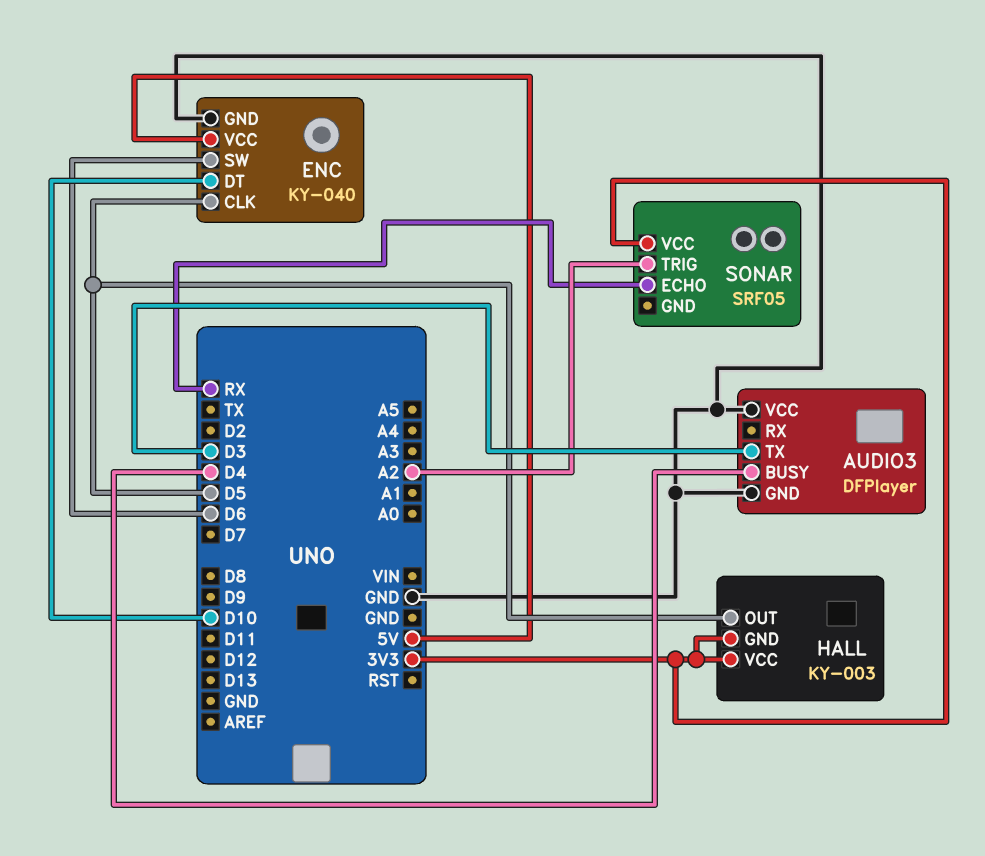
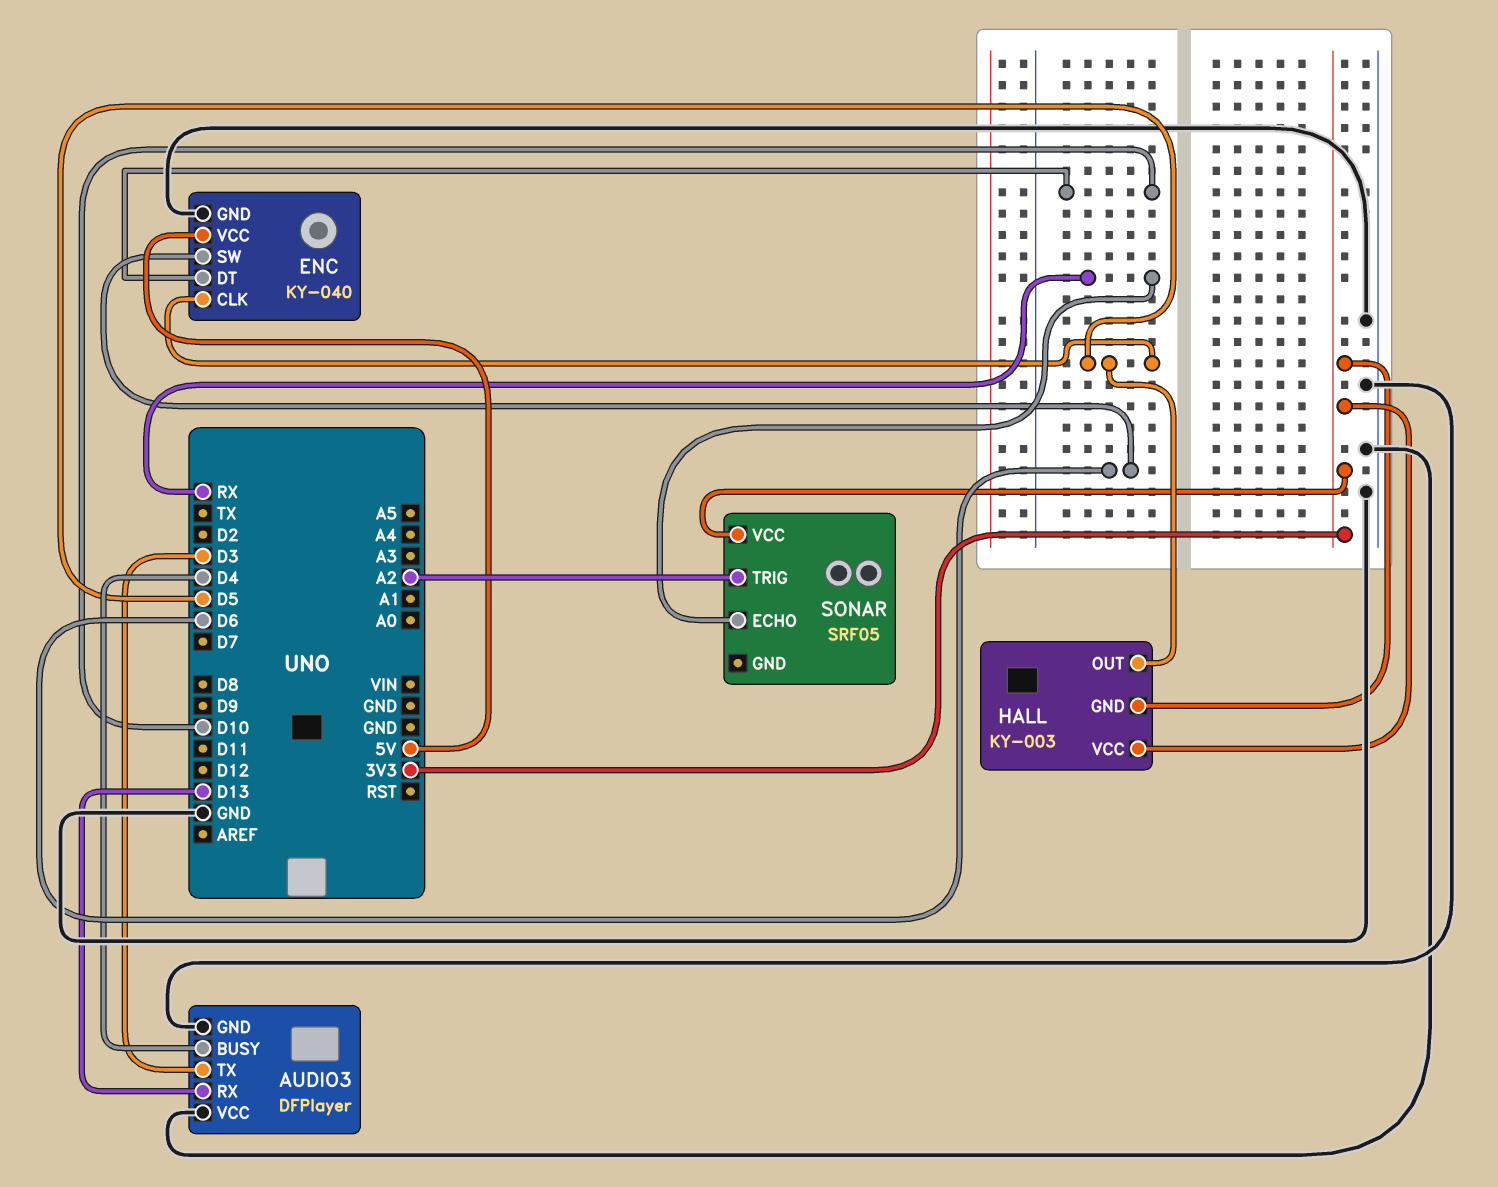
AUDIO3 pin RX: none -> D13

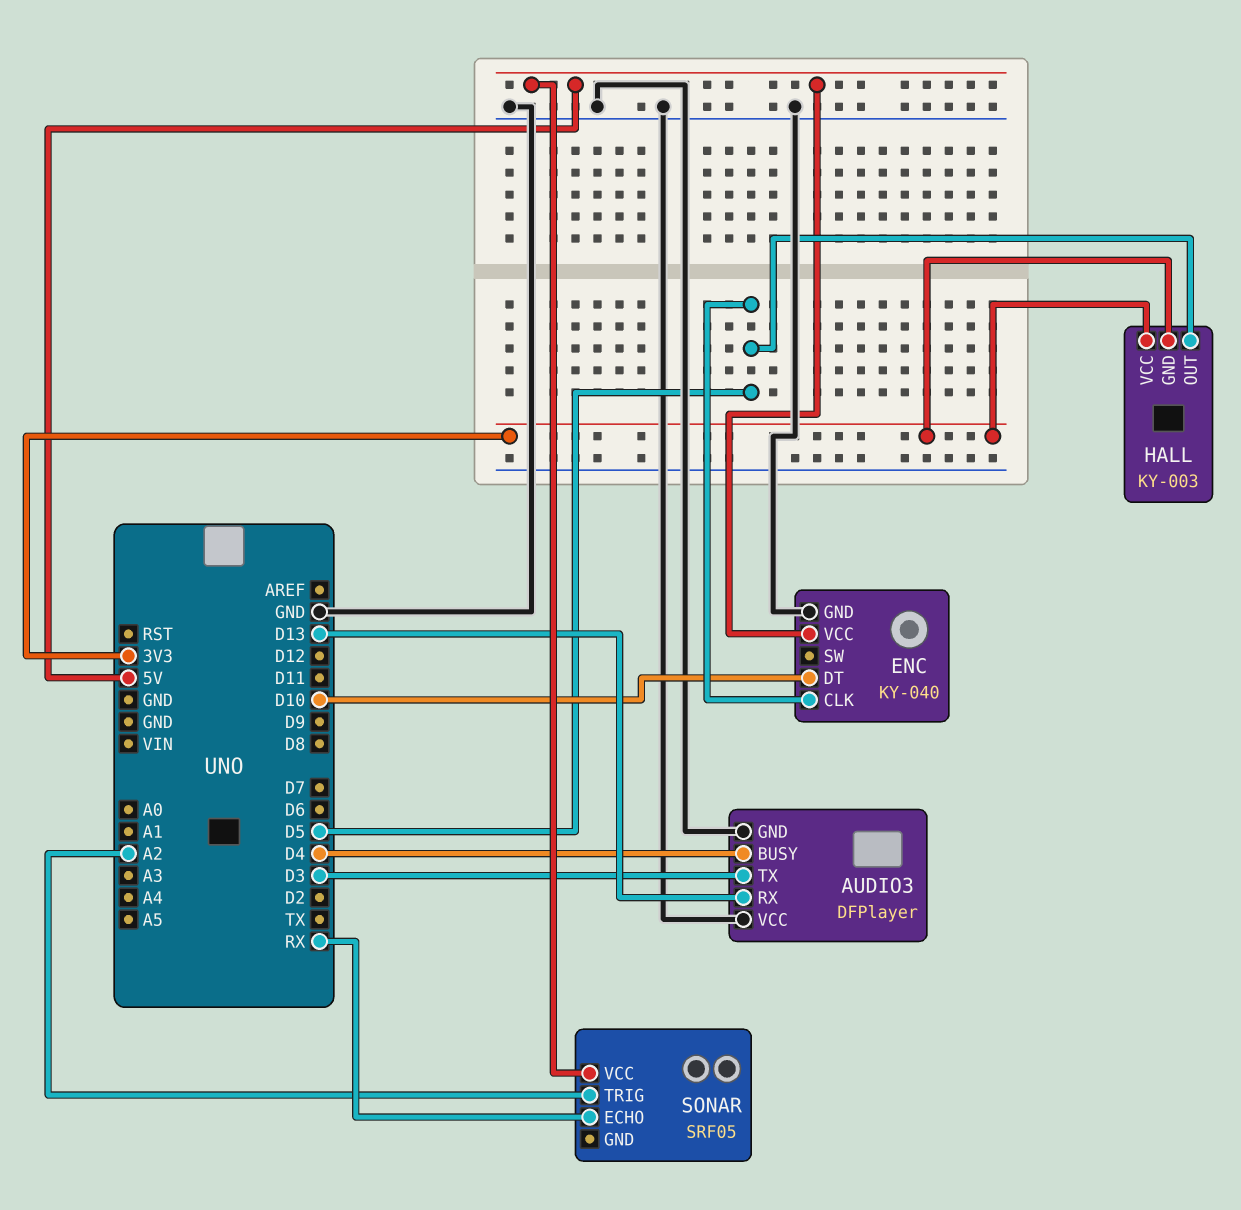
ENC pin SW: D6 -> none
SONAR pin VCC: 3V3 -> 5V

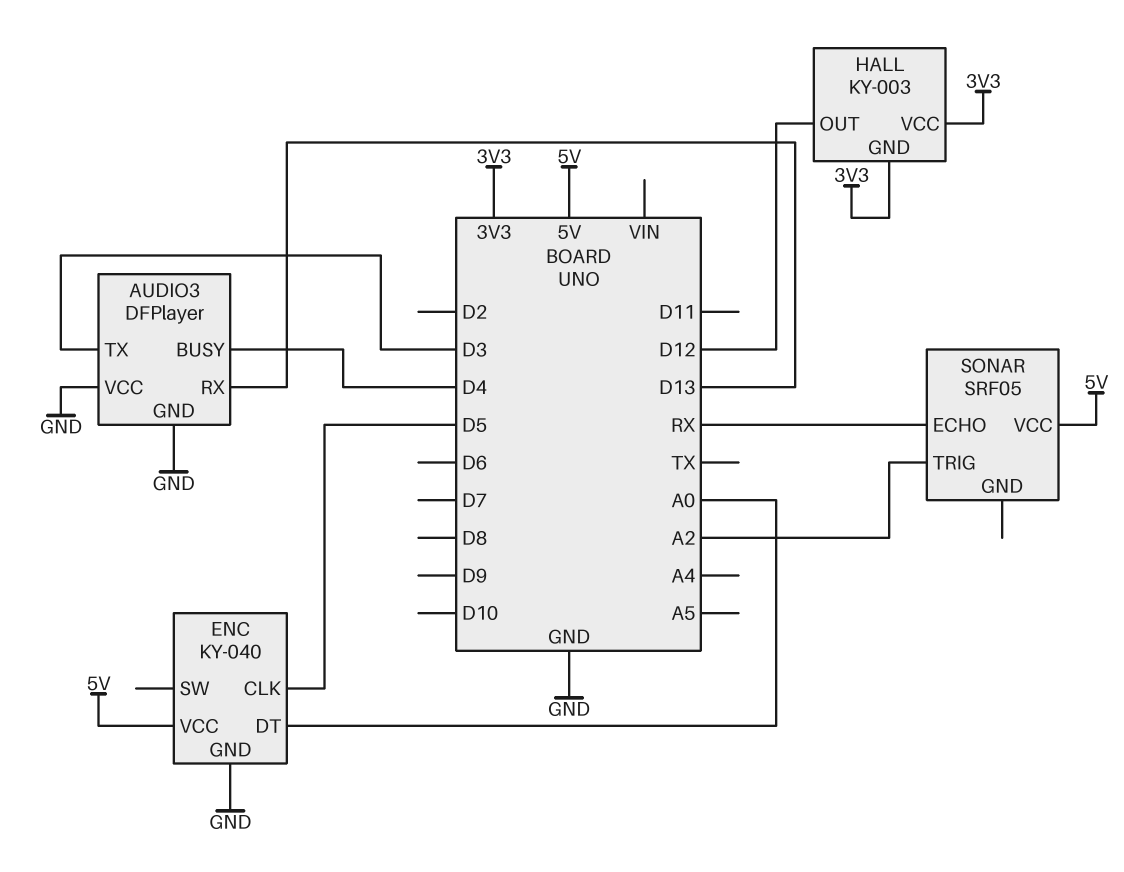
ENC pin DT: D10 -> A0
HALL pin OUT: D5 -> D12

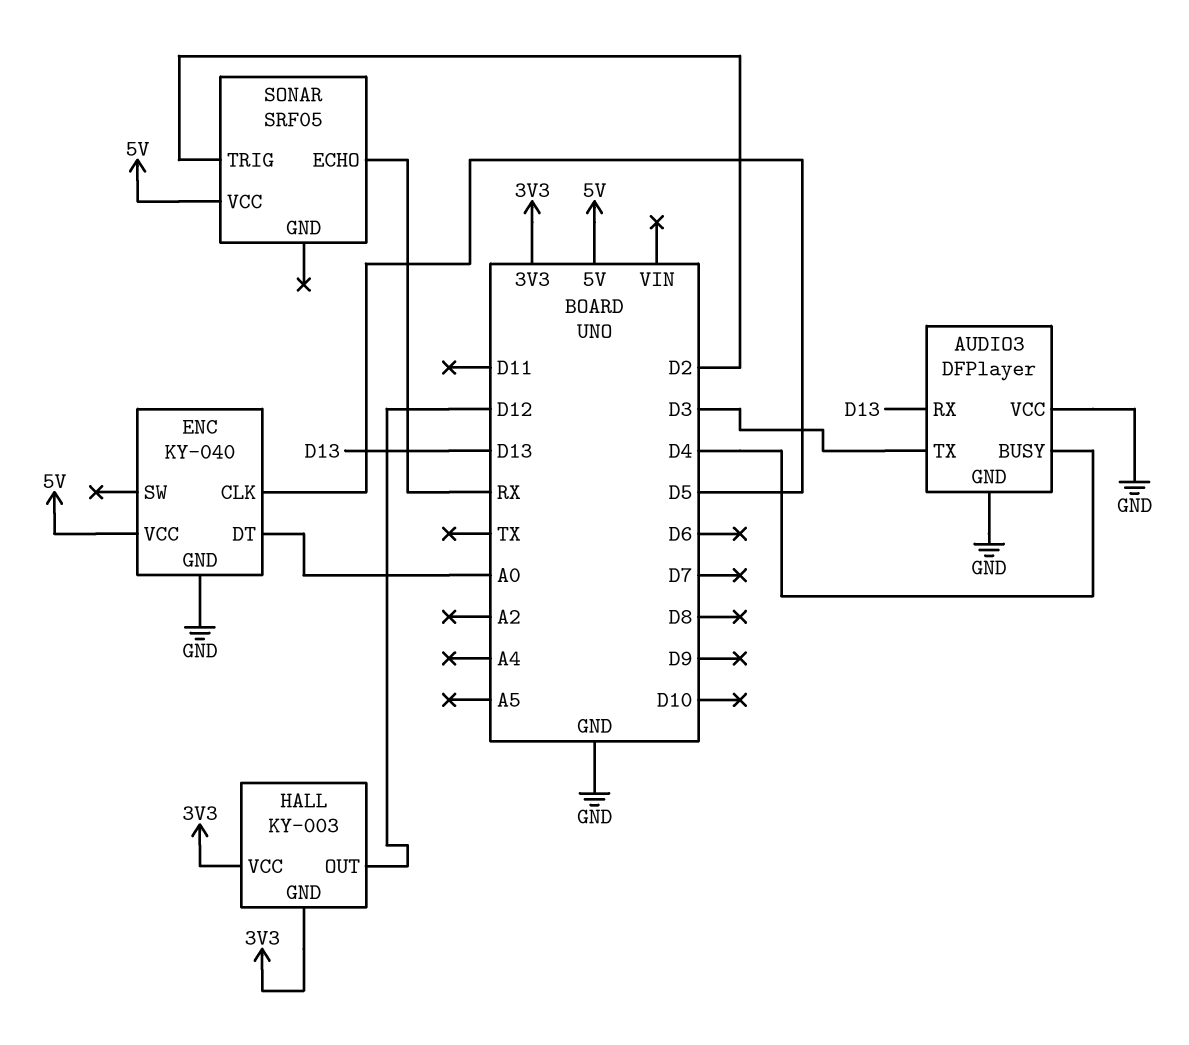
SONAR pin TRIG: A2 -> D2

